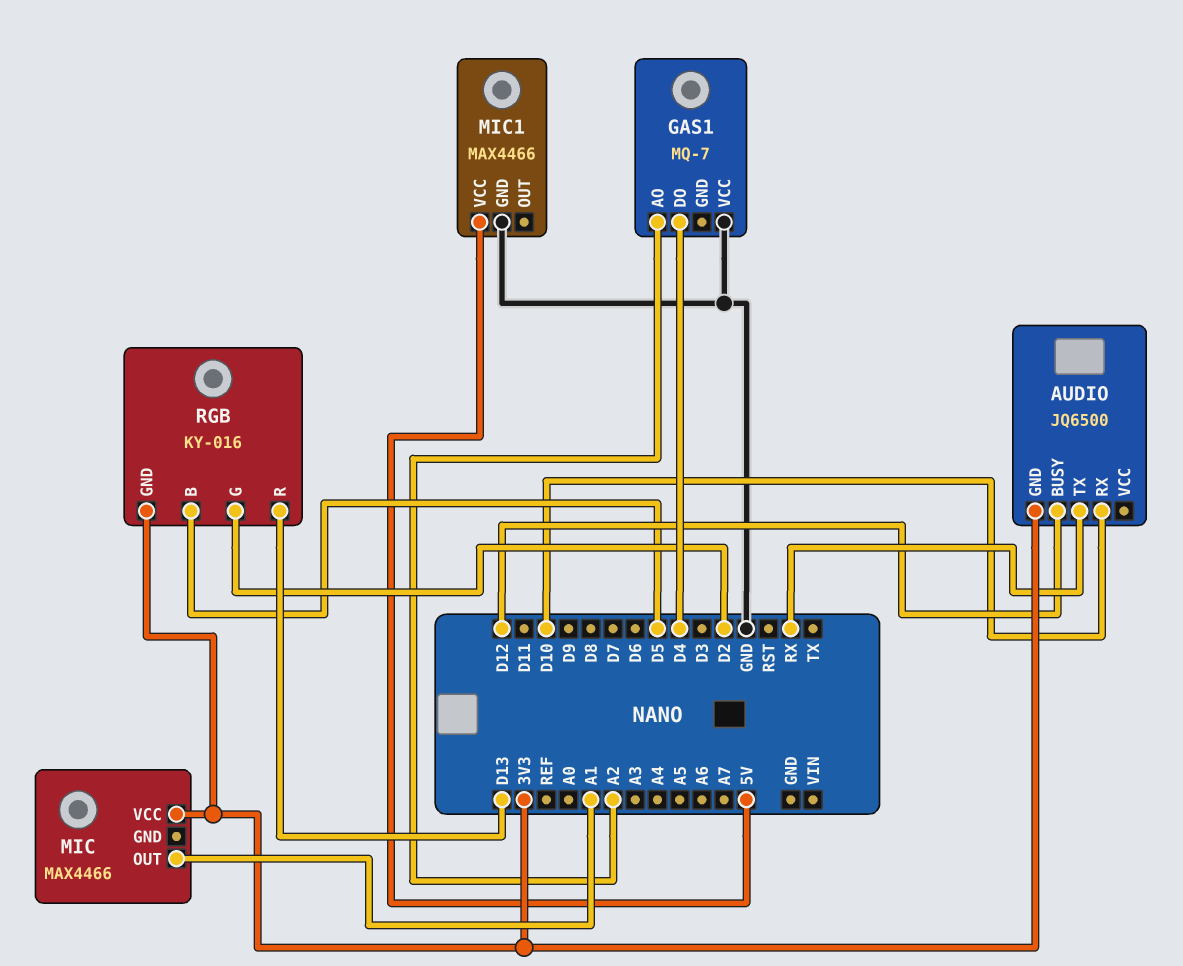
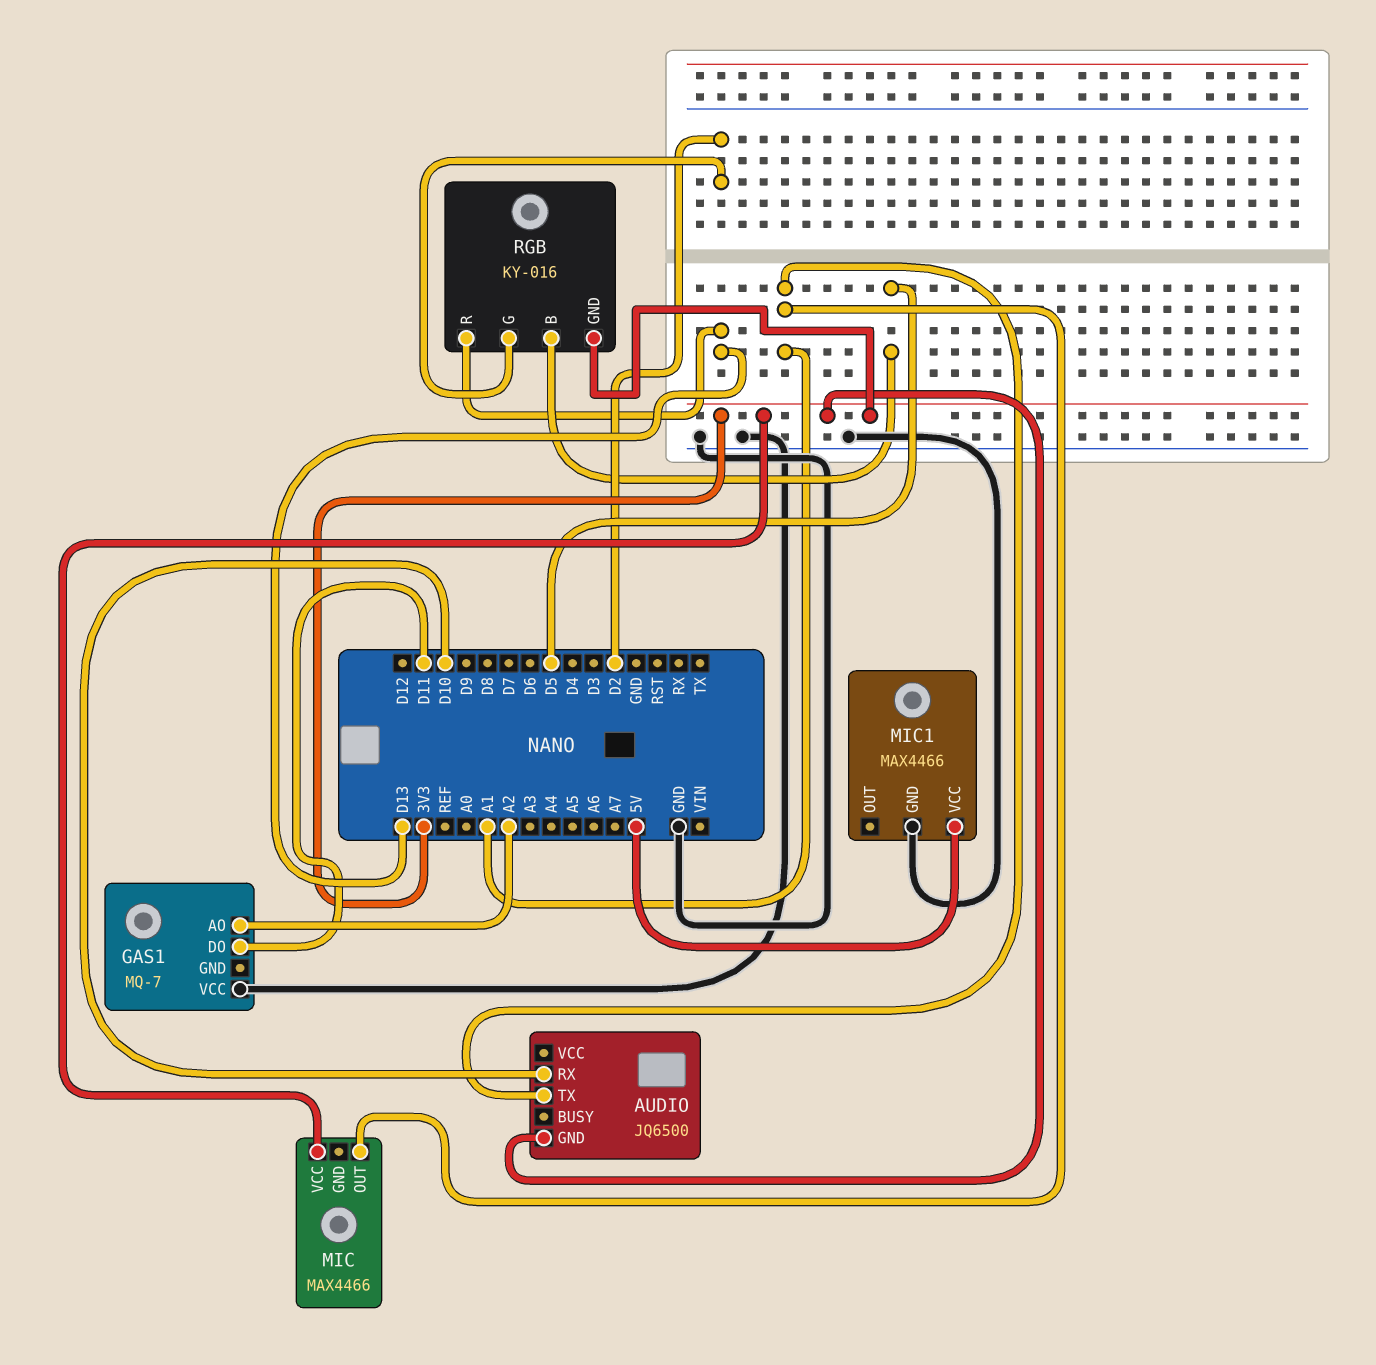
AUDIO pin BUSY: D12 -> none
AUDIO pin TX: RX -> A1
GAS1 pin DO: D4 -> D11

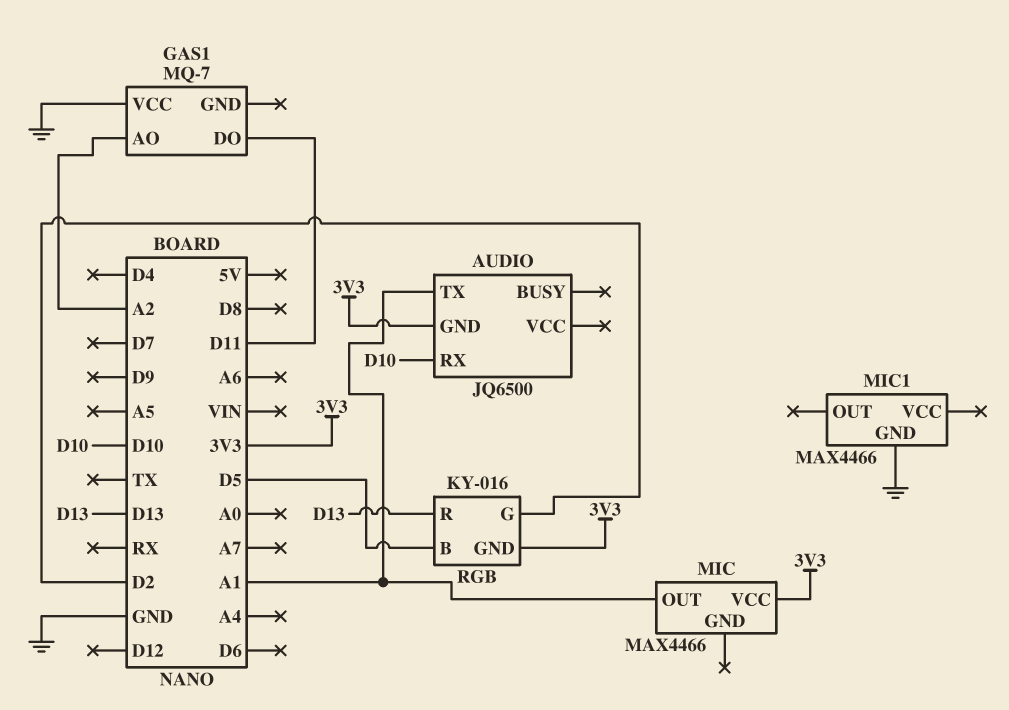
MIC1 pin VCC: 5V -> none

